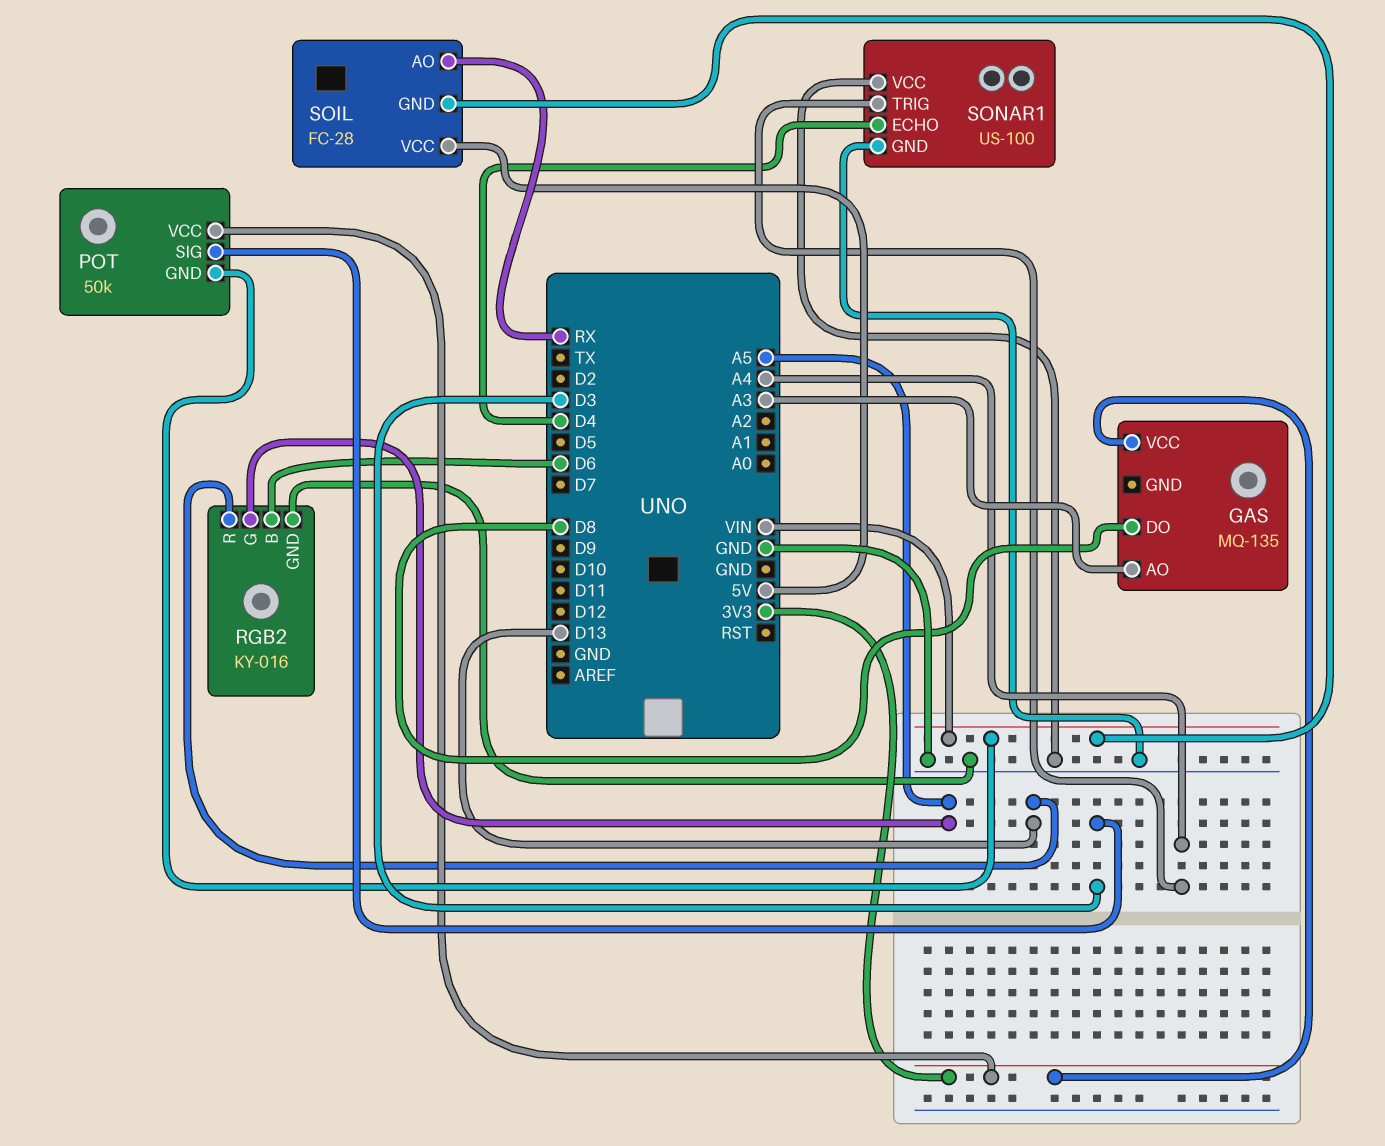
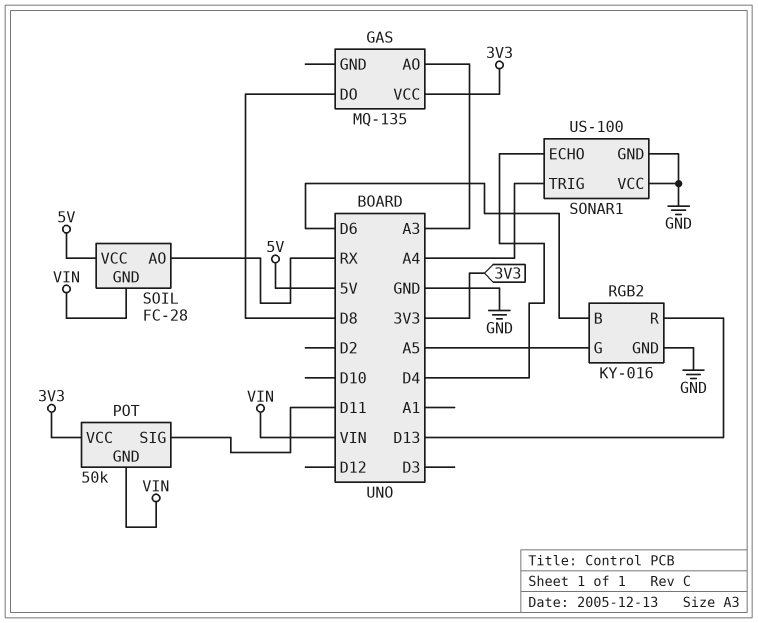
POT pin SIG: D3 -> D11

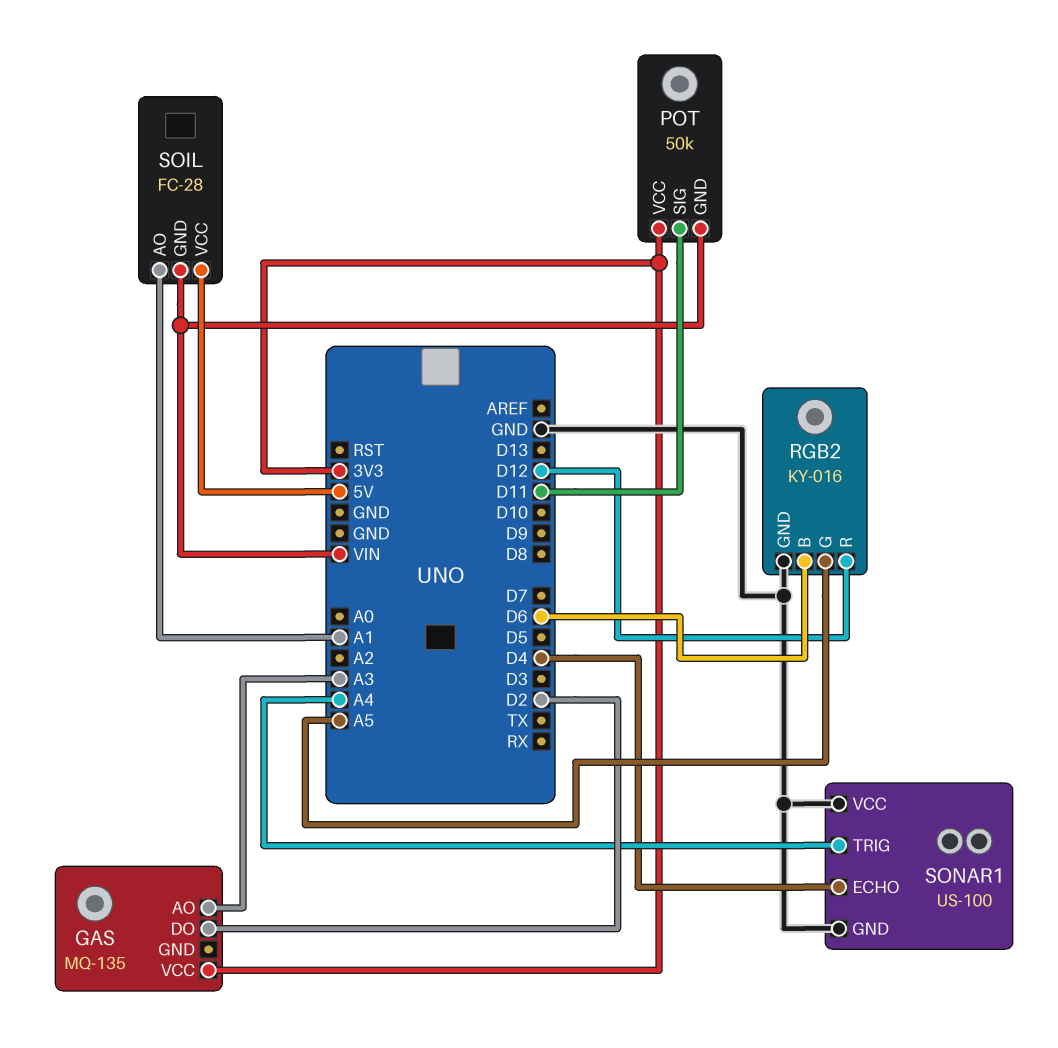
GAS pin DO: D8 -> D2
RGB2 pin R: D13 -> D12
SOIL pin AO: RX -> A1

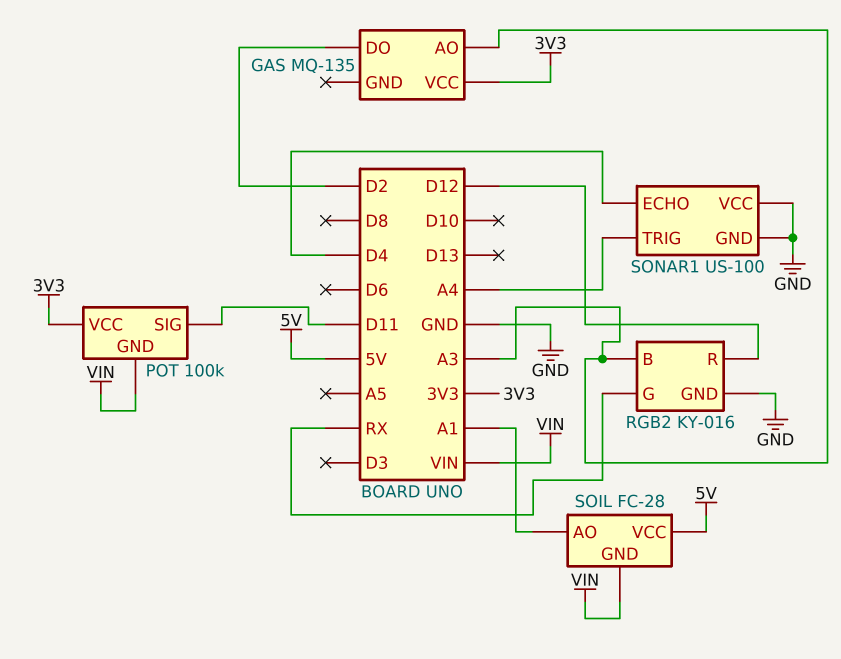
POT: 50k -> 100k
RGB2 pin B: D6 -> A3
RGB2 pin G: A5 -> RX

